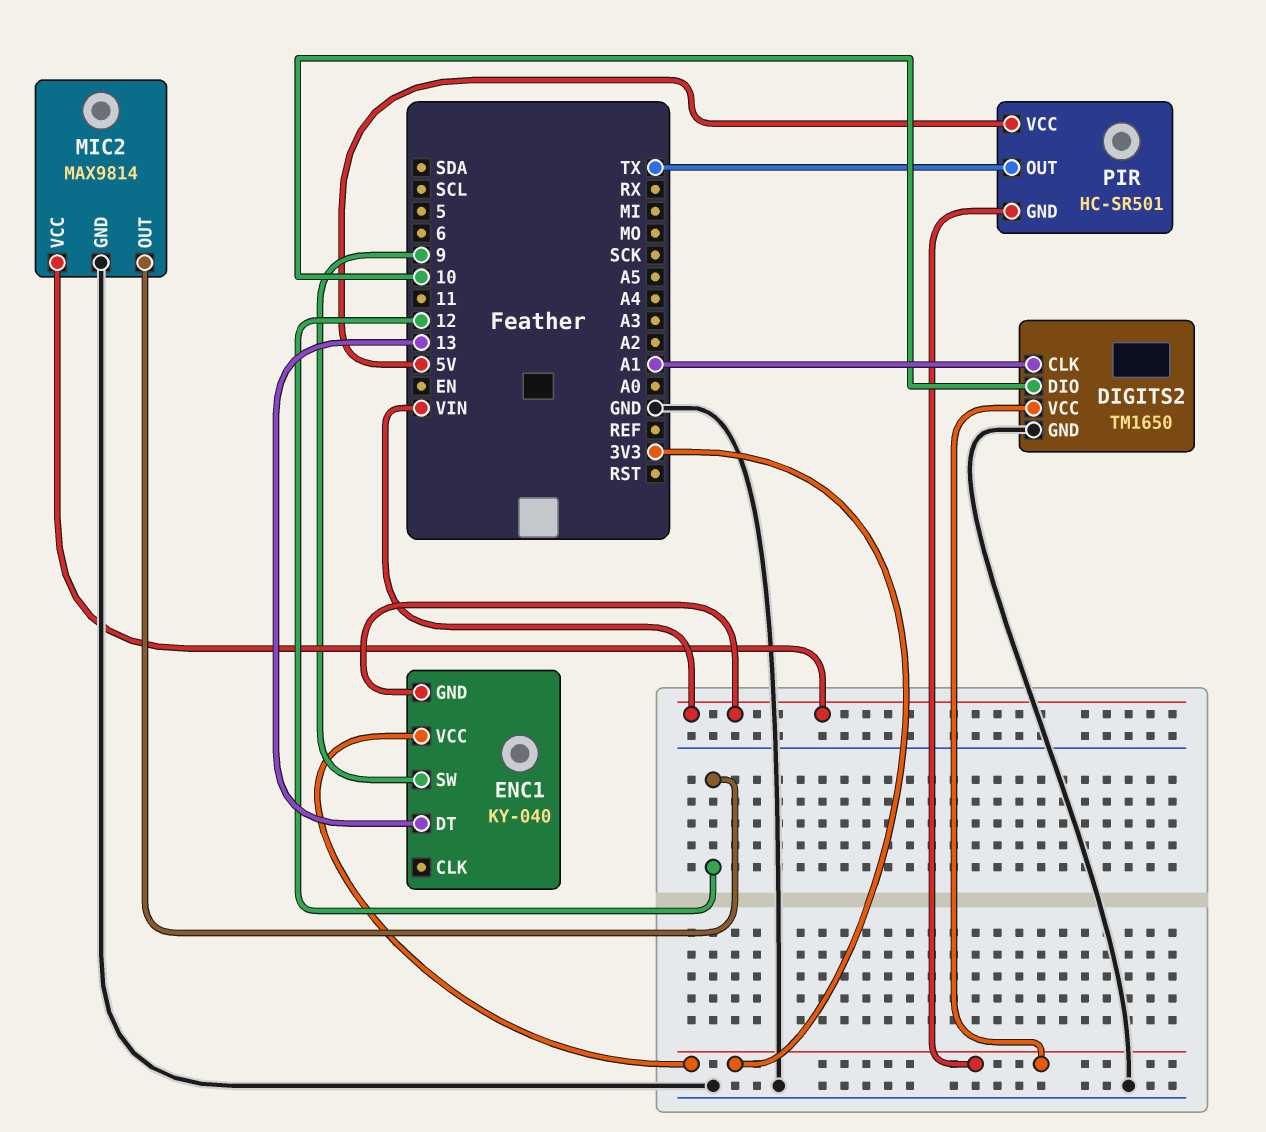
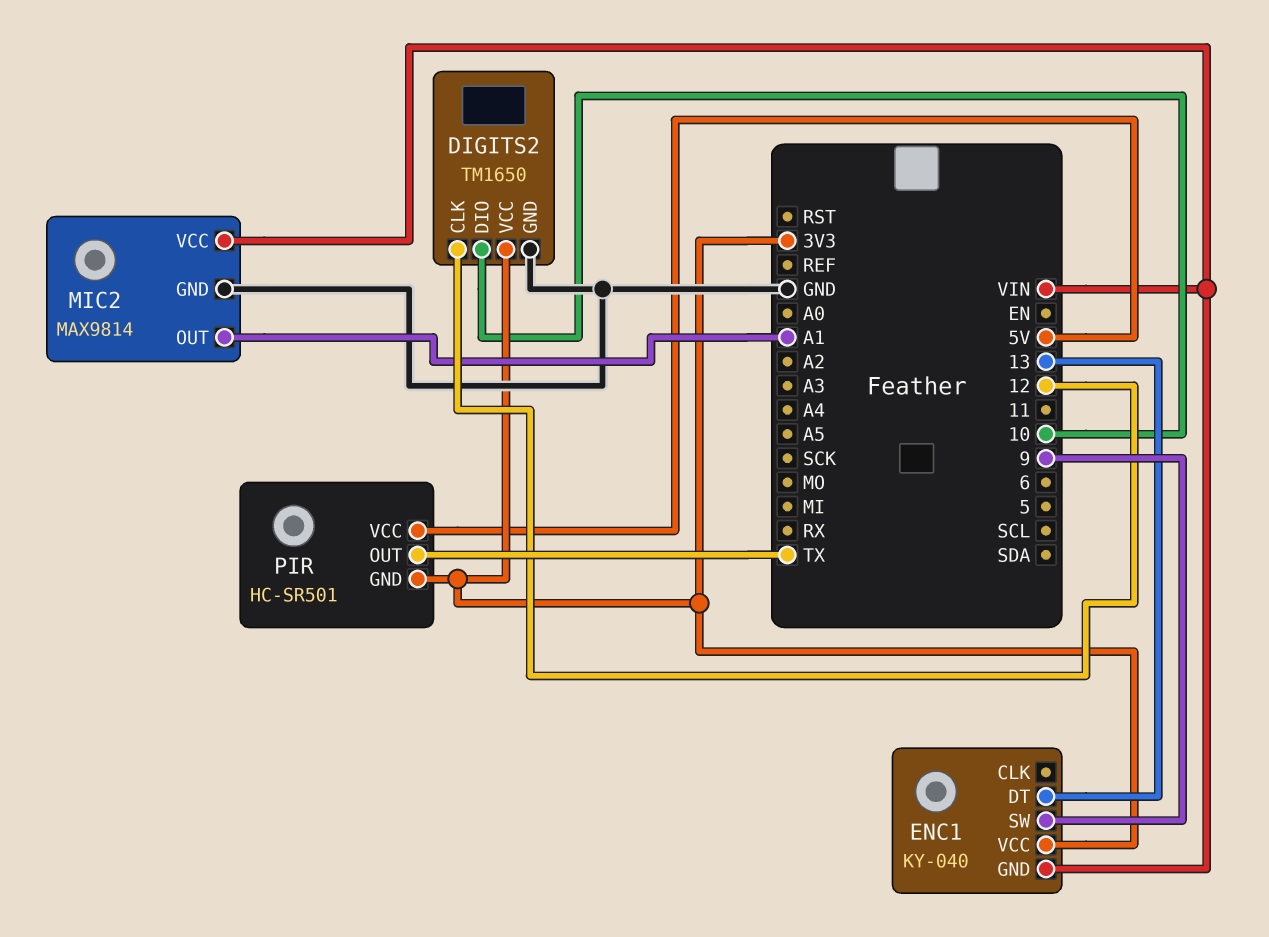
DIGITS2 pin CLK: A1 -> 12
MIC2 pin OUT: 12 -> A1

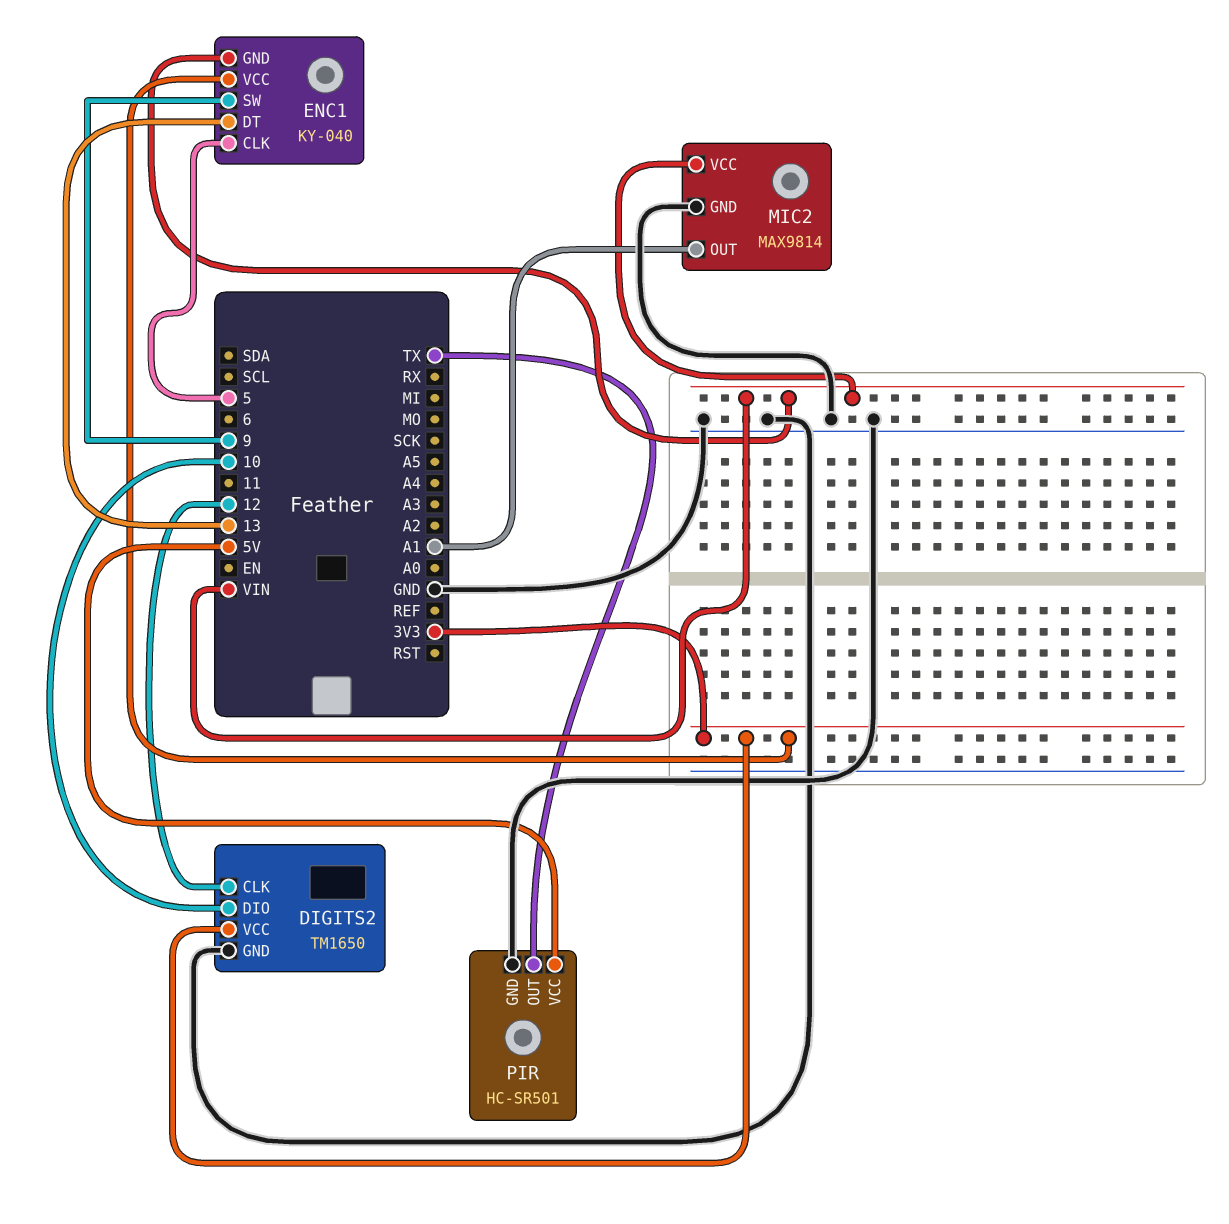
ENC1 pin CLK: none -> 5
PIR pin GND: 3V3 -> GND

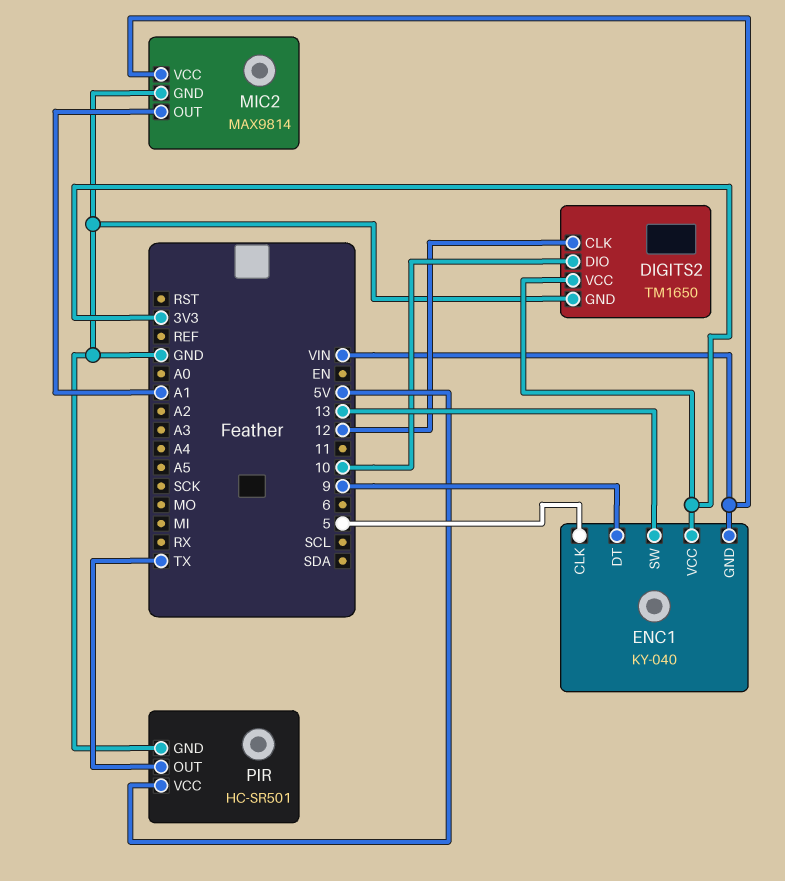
ENC1 pin DT: 13 -> 9
ENC1 pin SW: 9 -> 13

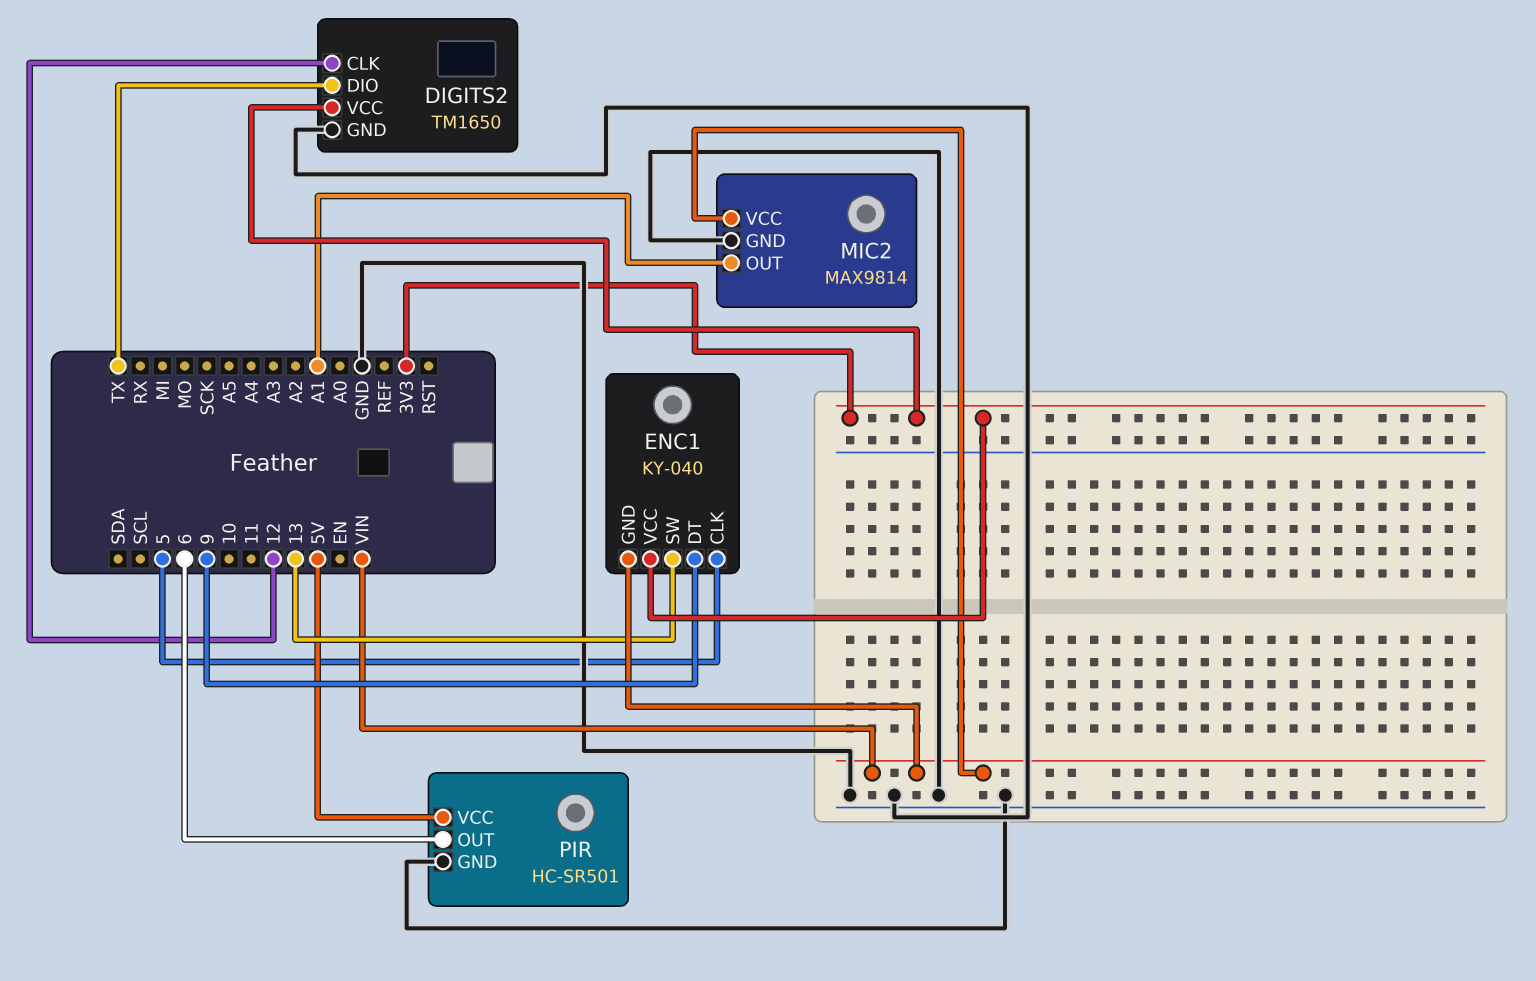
DIGITS2 pin DIO: 10 -> TX
PIR pin OUT: TX -> 6

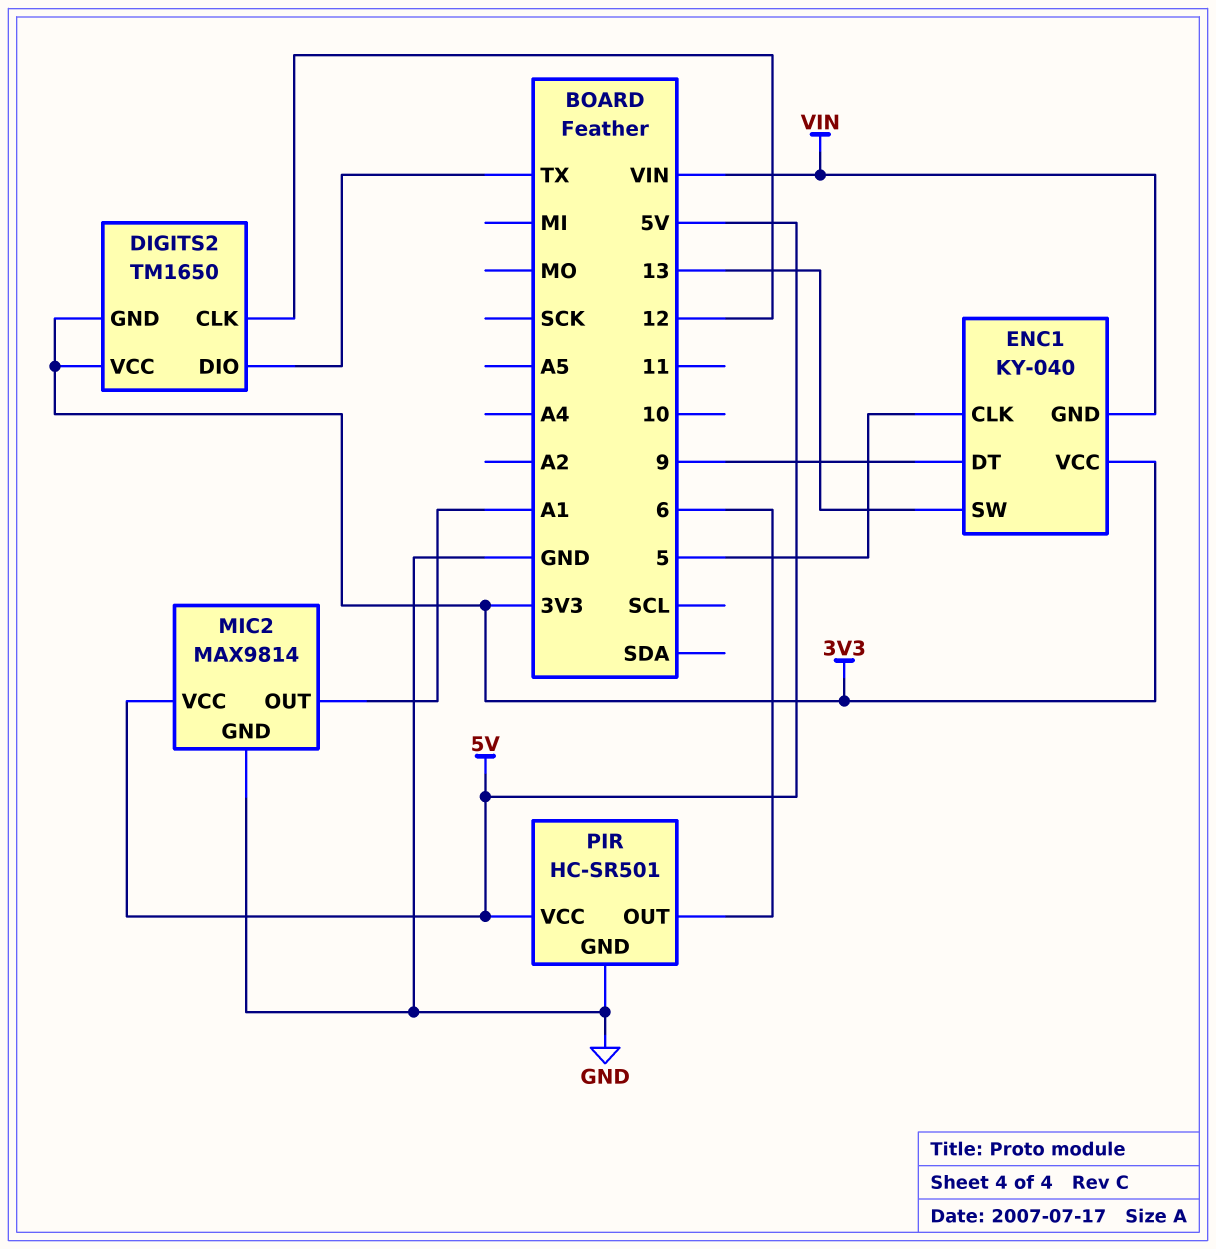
DIGITS2 pin GND: GND -> 3V3
MIC2 pin VCC: VIN -> 5V

